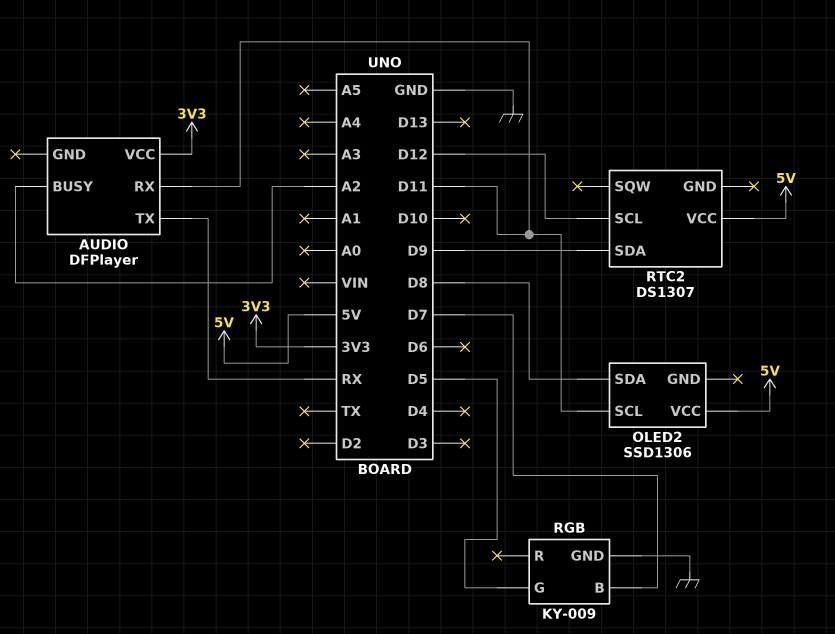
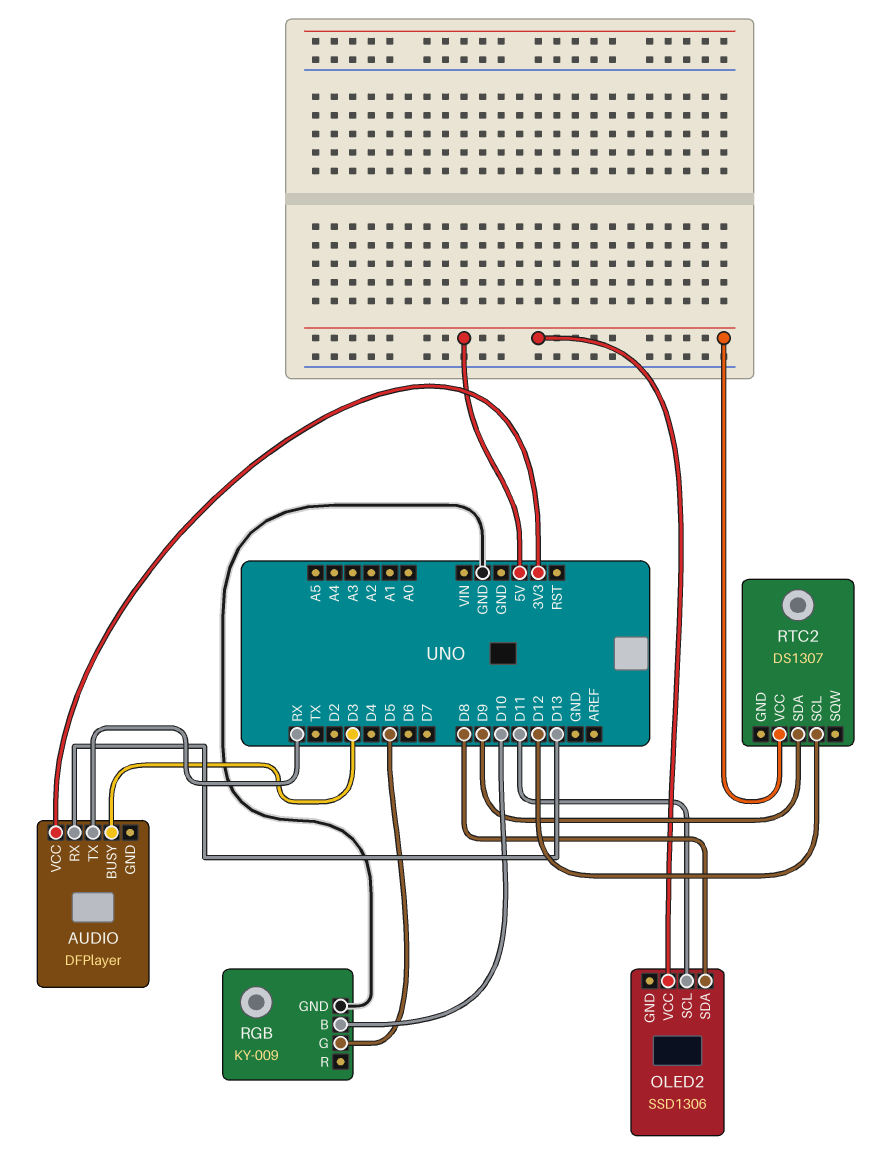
AUDIO pin BUSY: A2 -> D3
AUDIO pin RX: D11 -> D13
RGB pin B: D7 -> D10

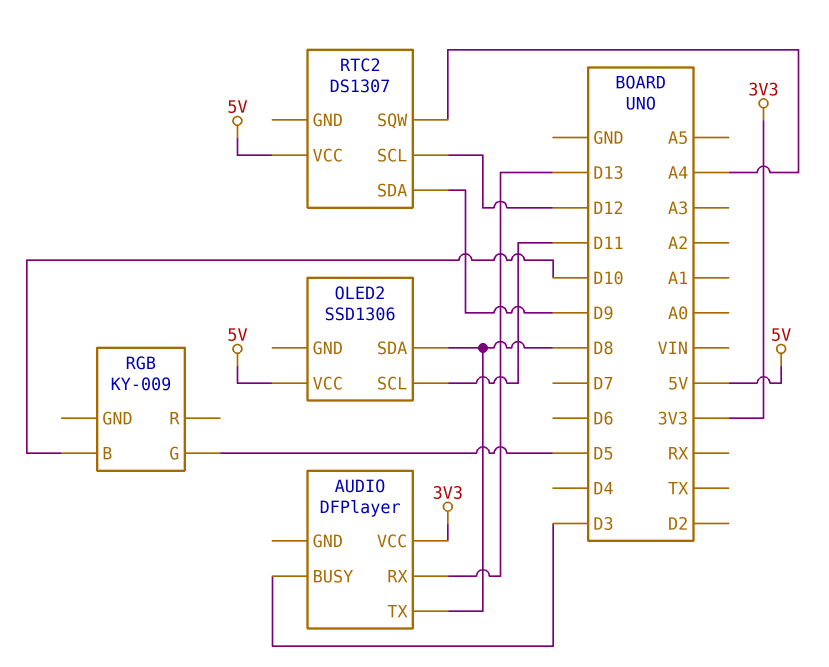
AUDIO pin TX: RX -> D8
RGB pin GND: GND -> none
RTC2 pin SQW: none -> A4

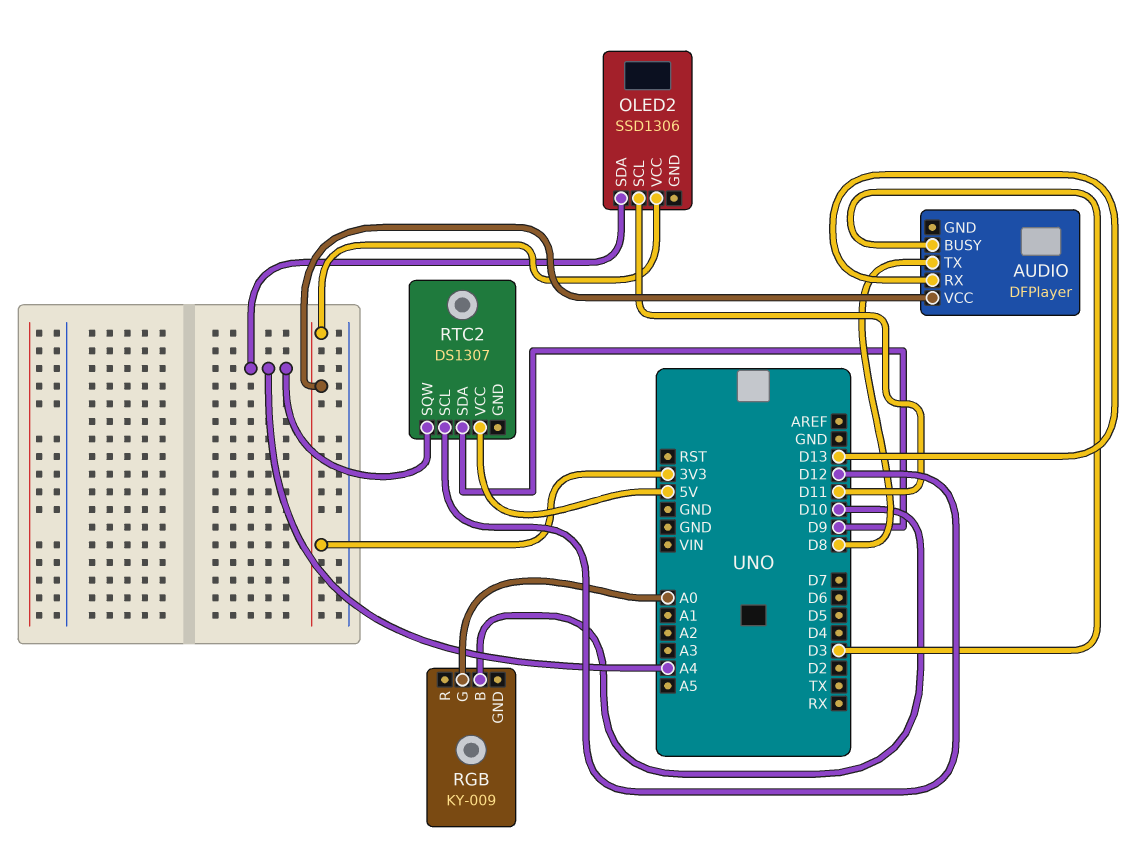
OLED2 pin SDA: D8 -> A4
OLED2 pin VCC: 5V -> 3V3
RGB pin G: D5 -> A0

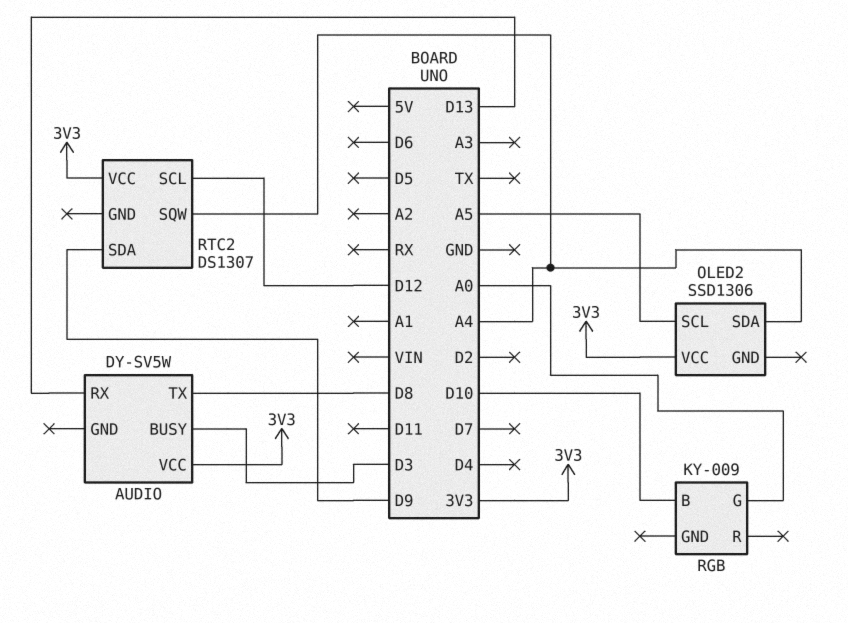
AUDIO: DFPlayer -> DY-SV5W
OLED2 pin SCL: D11 -> A5
RTC2 pin VCC: 5V -> 3V3

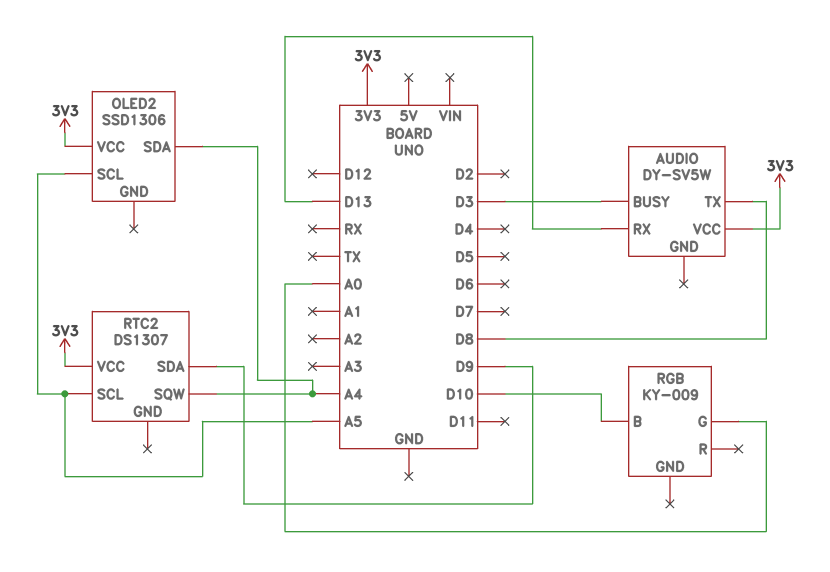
RTC2 pin SCL: D12 -> A5

